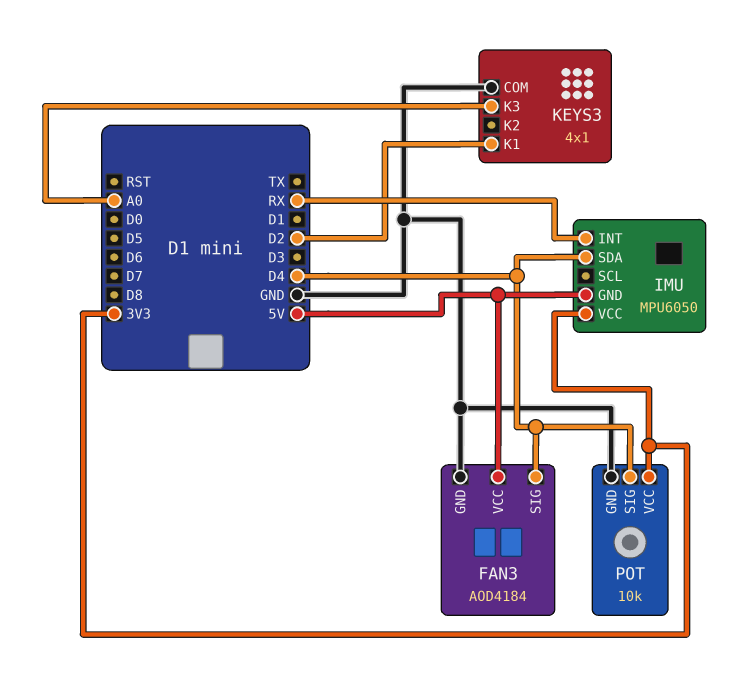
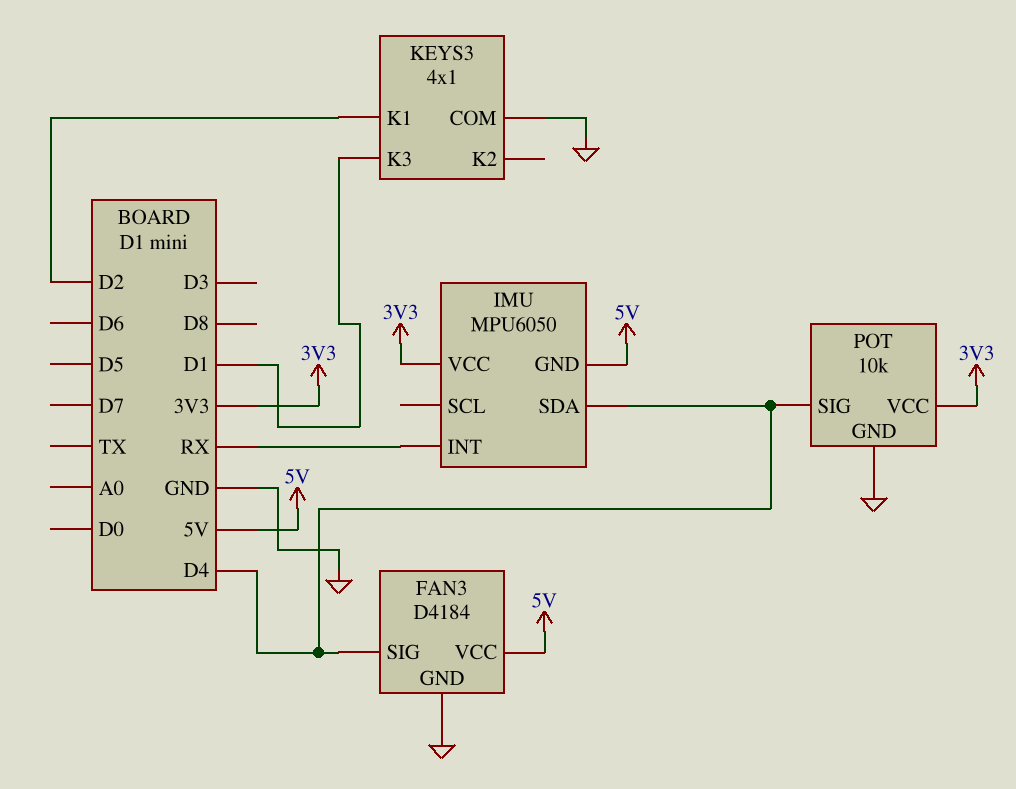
FAN3: AOD4184 -> D4184
KEYS3 pin K3: A0 -> D1

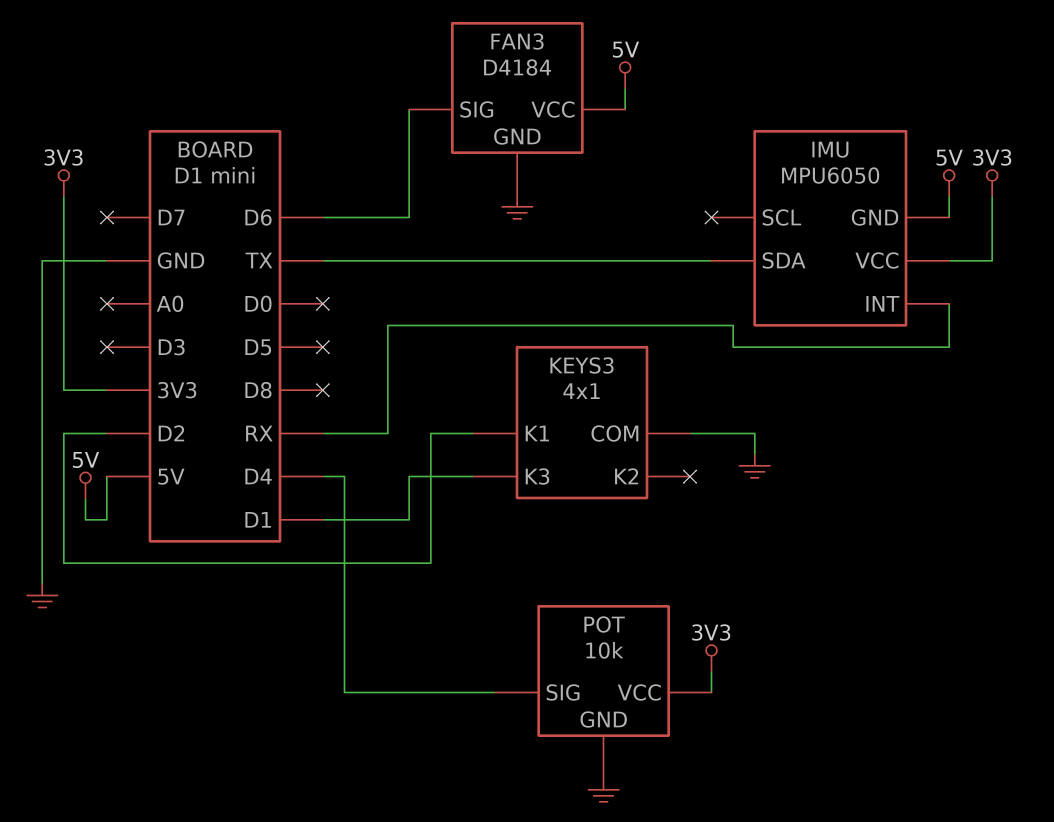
FAN3 pin SIG: D4 -> D6
IMU pin SDA: D4 -> TX

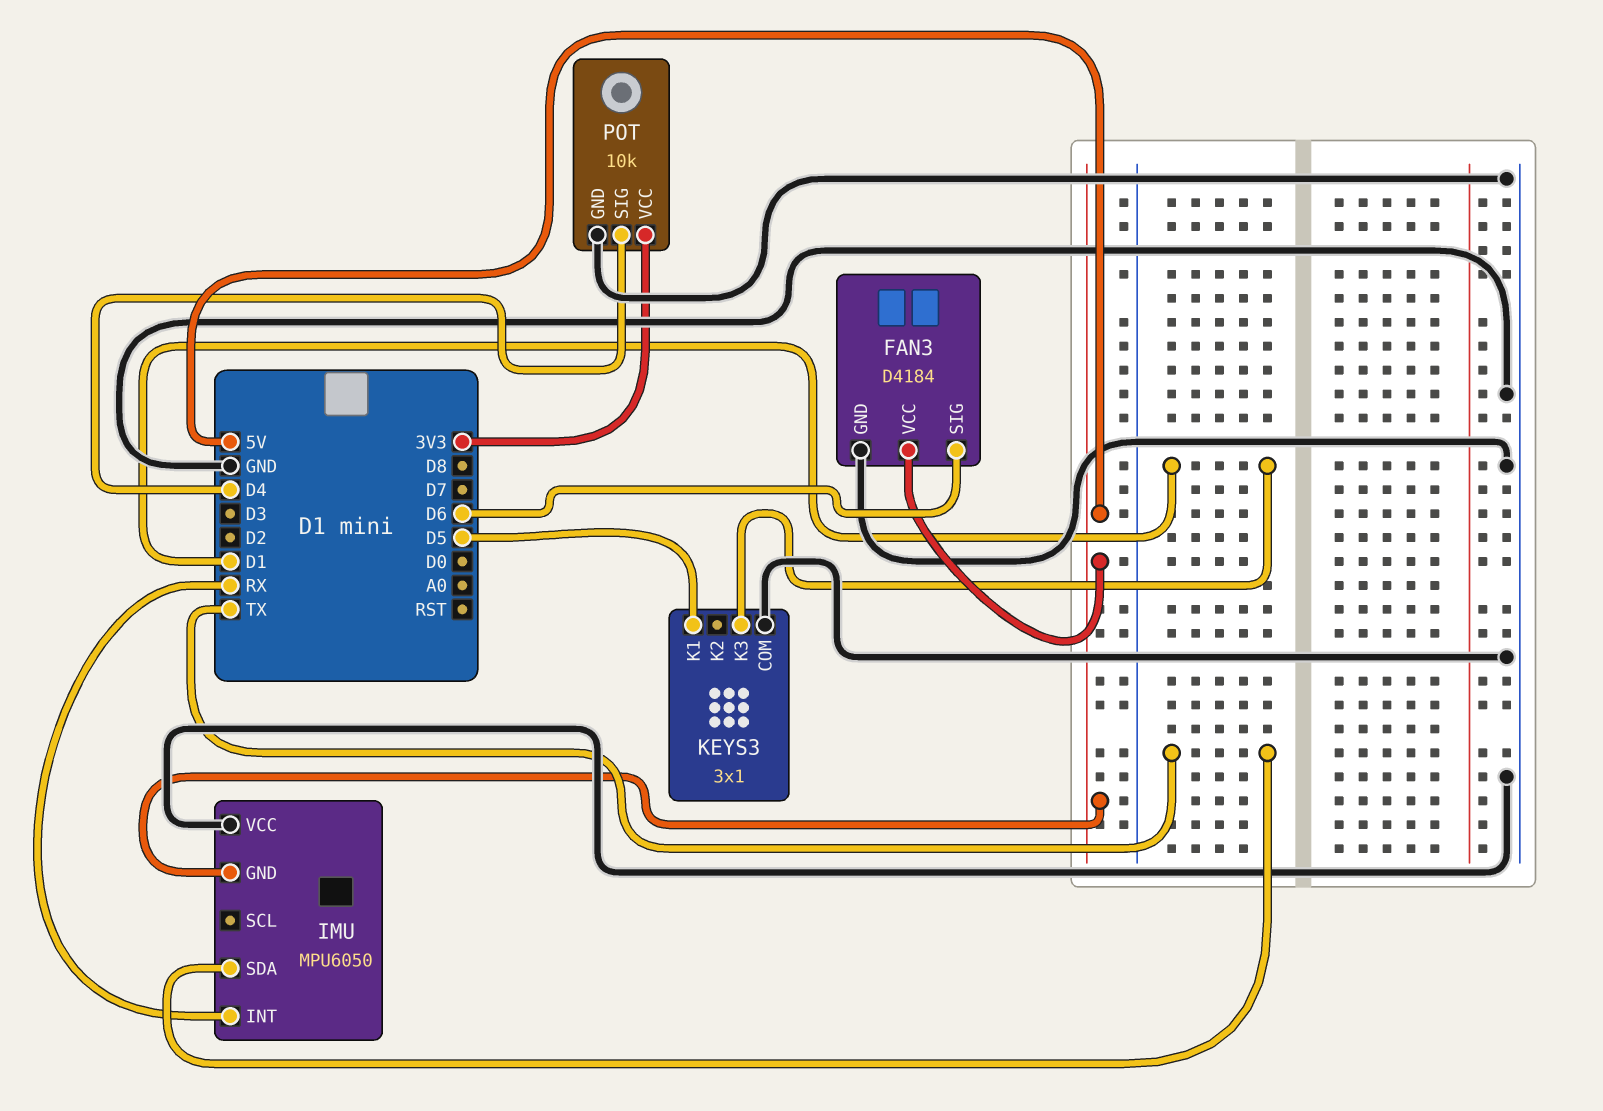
IMU pin VCC: 3V3 -> GND
KEYS3: 4x1 -> 3x1
KEYS3 pin K1: D2 -> D5

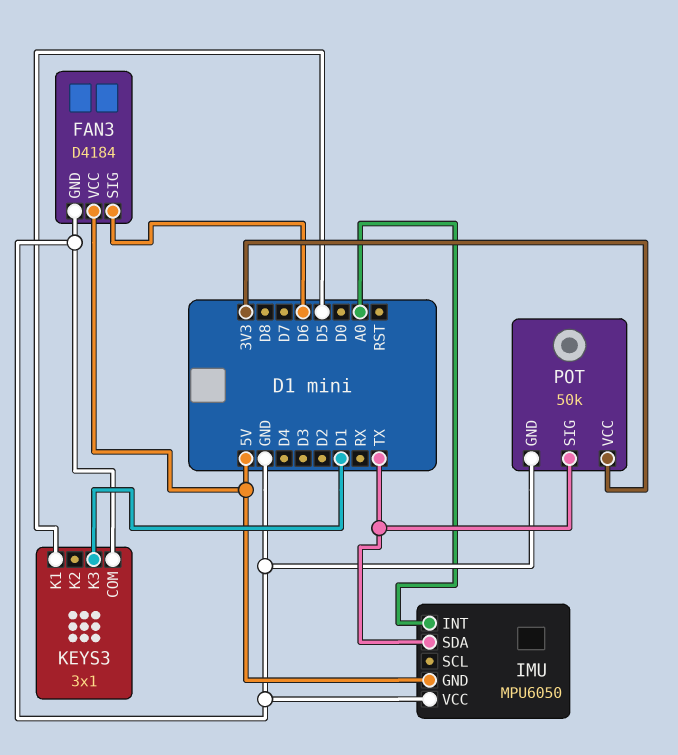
IMU pin INT: RX -> A0
POT: 10k -> 50k
POT pin SIG: D4 -> TX

